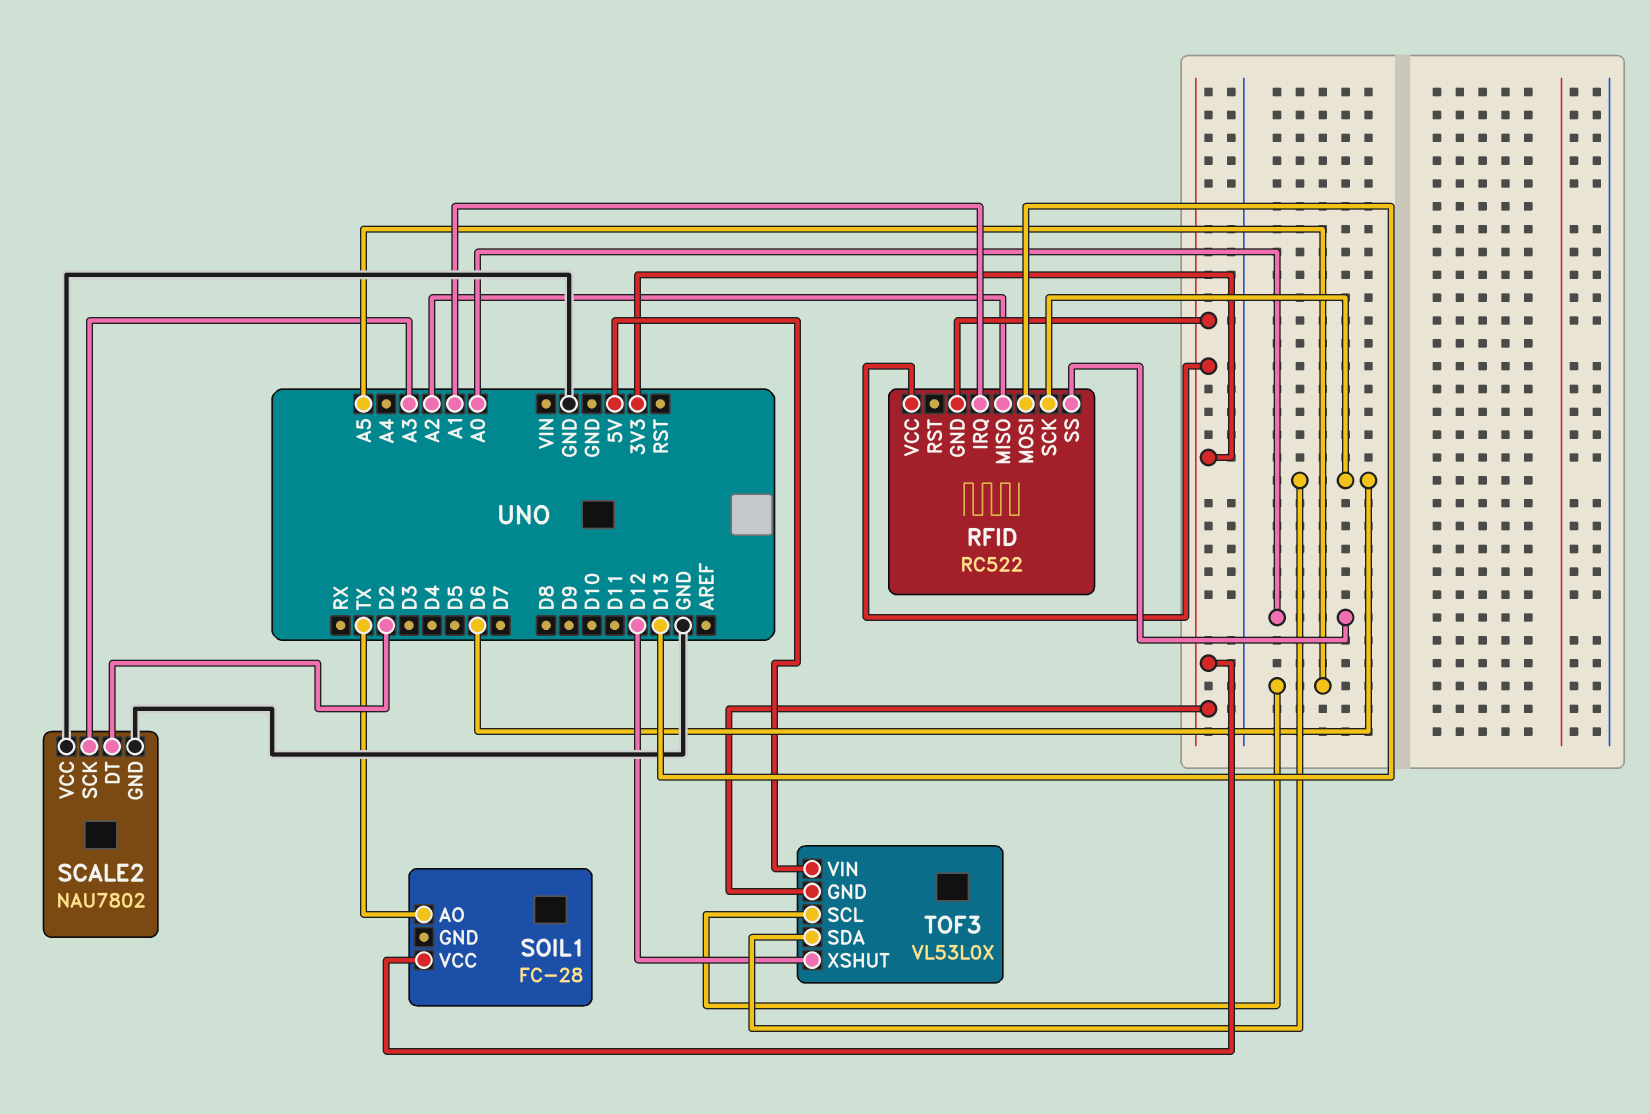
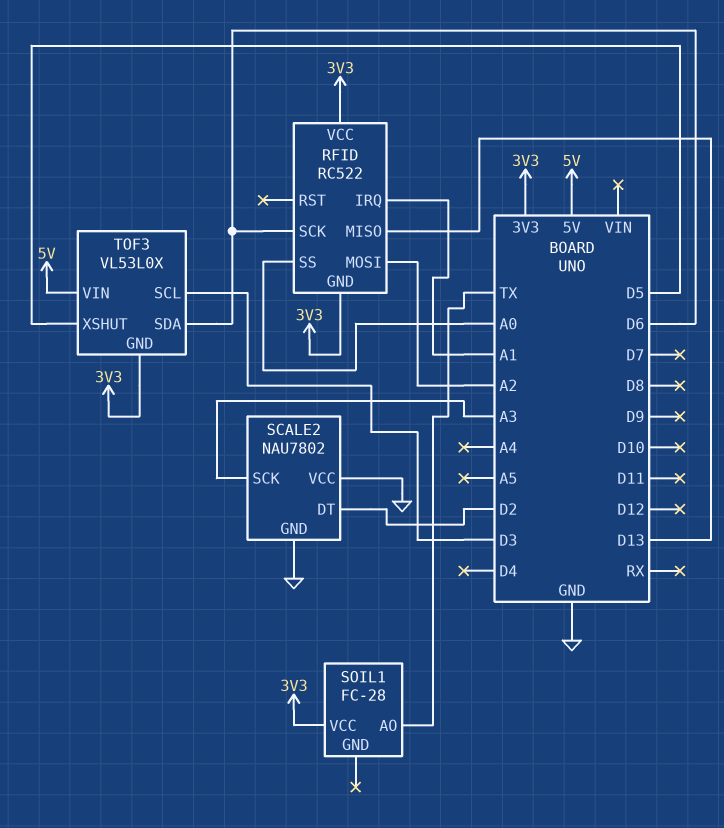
RFID pin MISO: A2 -> D13
RFID pin MOSI: D13 -> A2
TOF3 pin SCL: A5 -> D3
TOF3 pin XSHUT: D12 -> D5

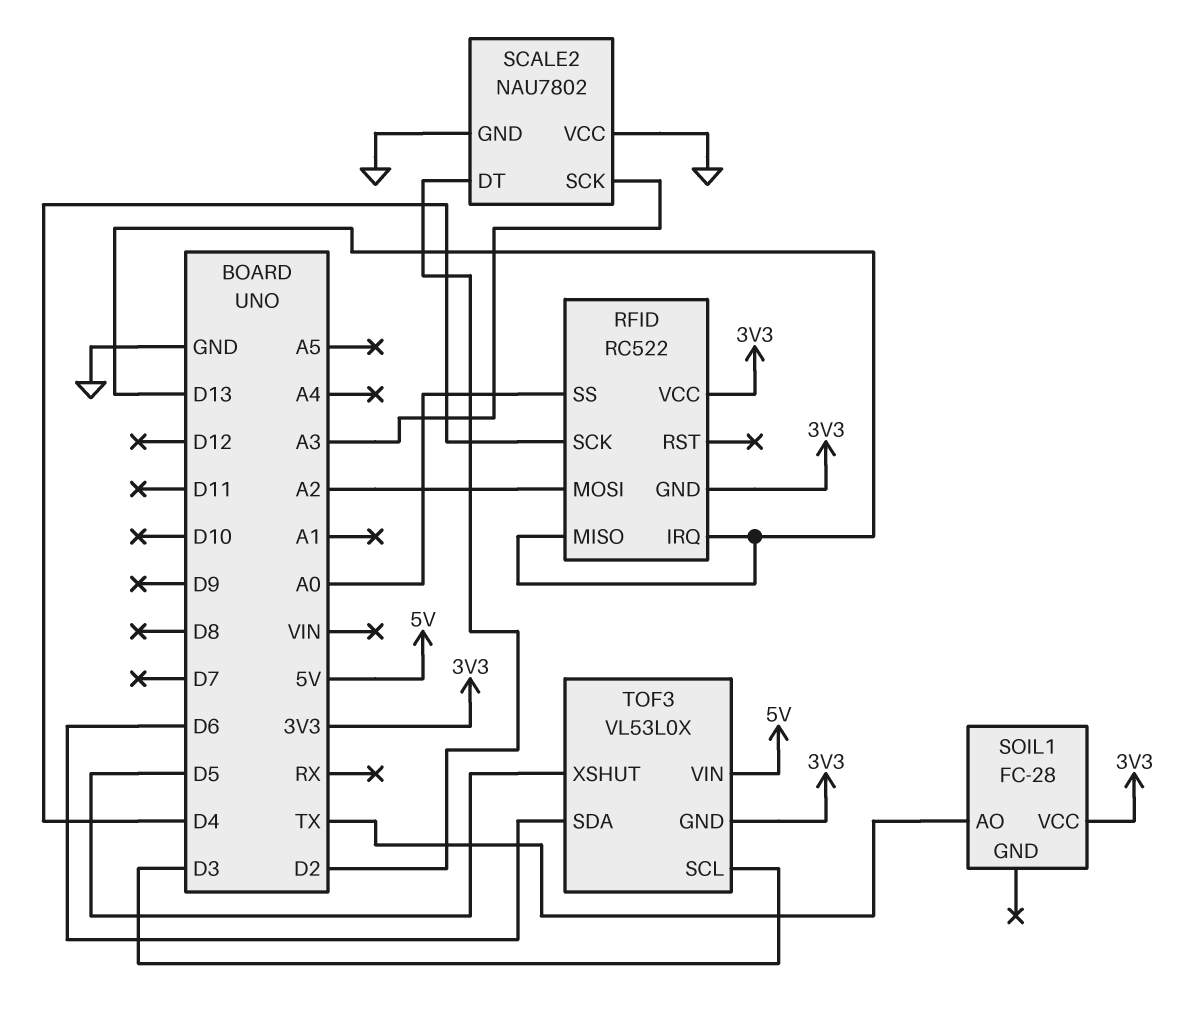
RFID pin IRQ: A1 -> D13
RFID pin SCK: D6 -> D4

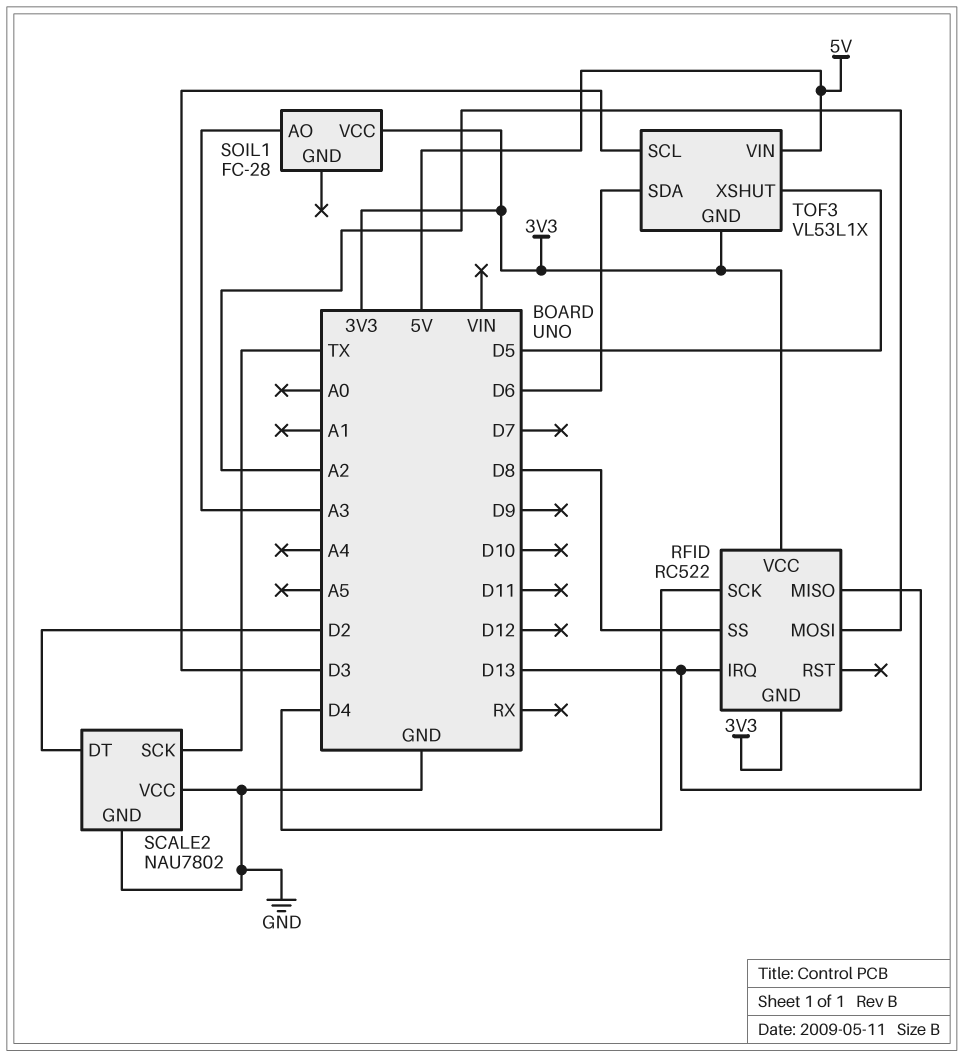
RFID pin SS: A0 -> D8
SCALE2 pin SCK: A3 -> TX
SOIL1 pin AO: TX -> A3
TOF3: VL53L0X -> VL53L1X

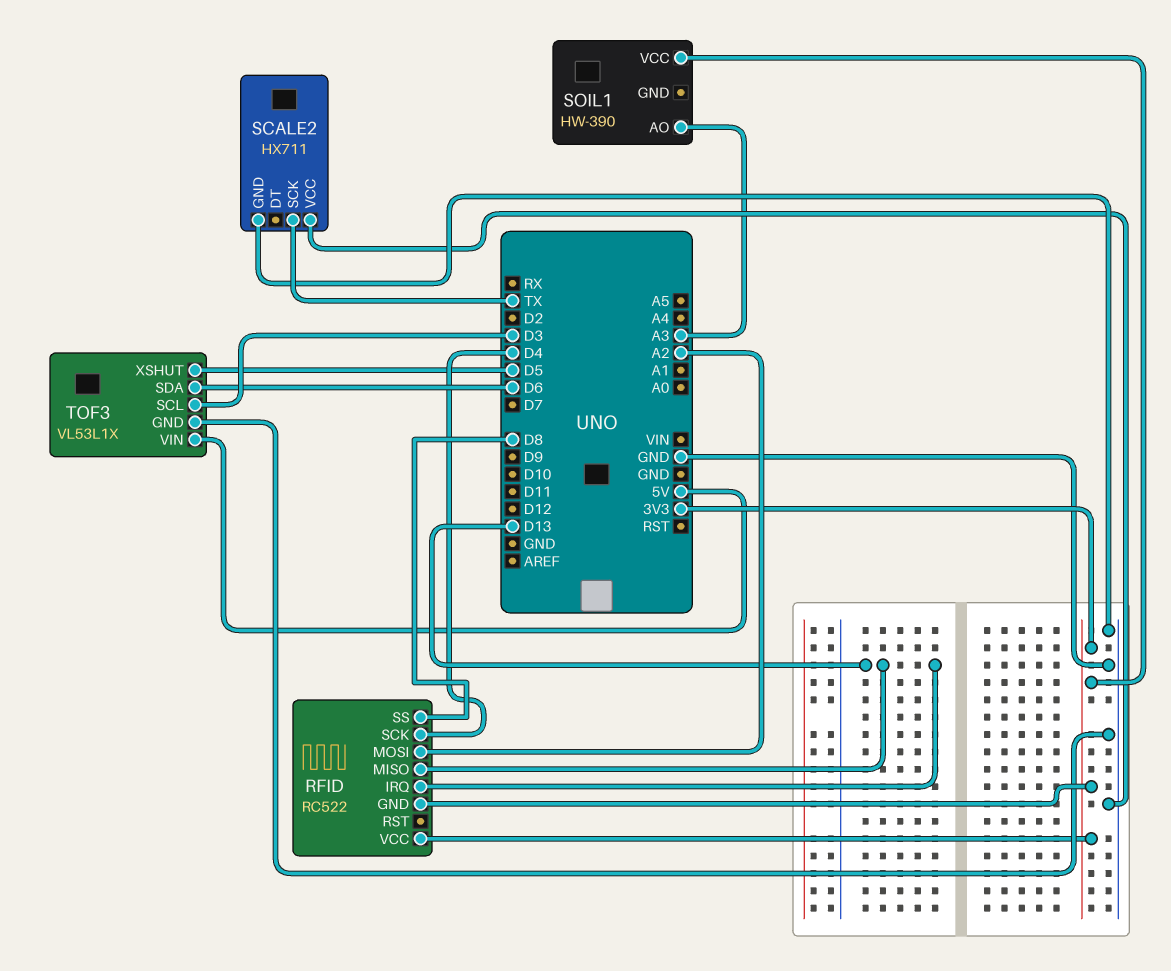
SCALE2: NAU7802 -> HX711
SCALE2 pin DT: D2 -> none
SOIL1: FC-28 -> HW-390
TOF3 pin GND: 3V3 -> GND

